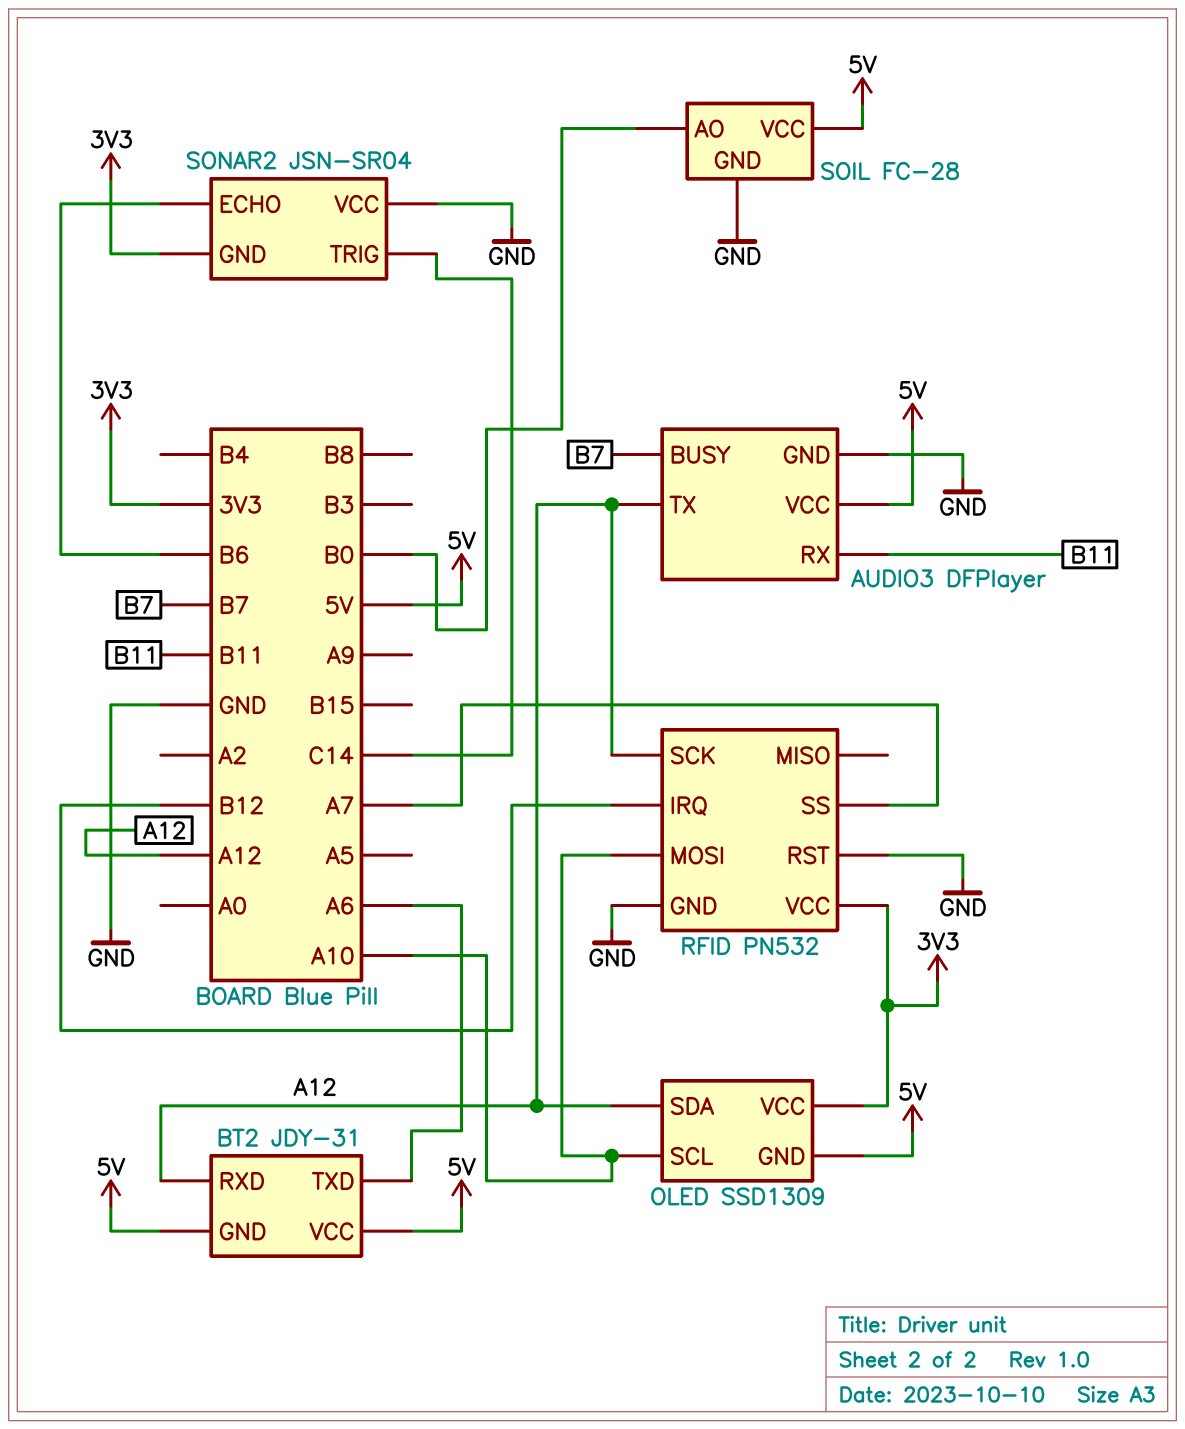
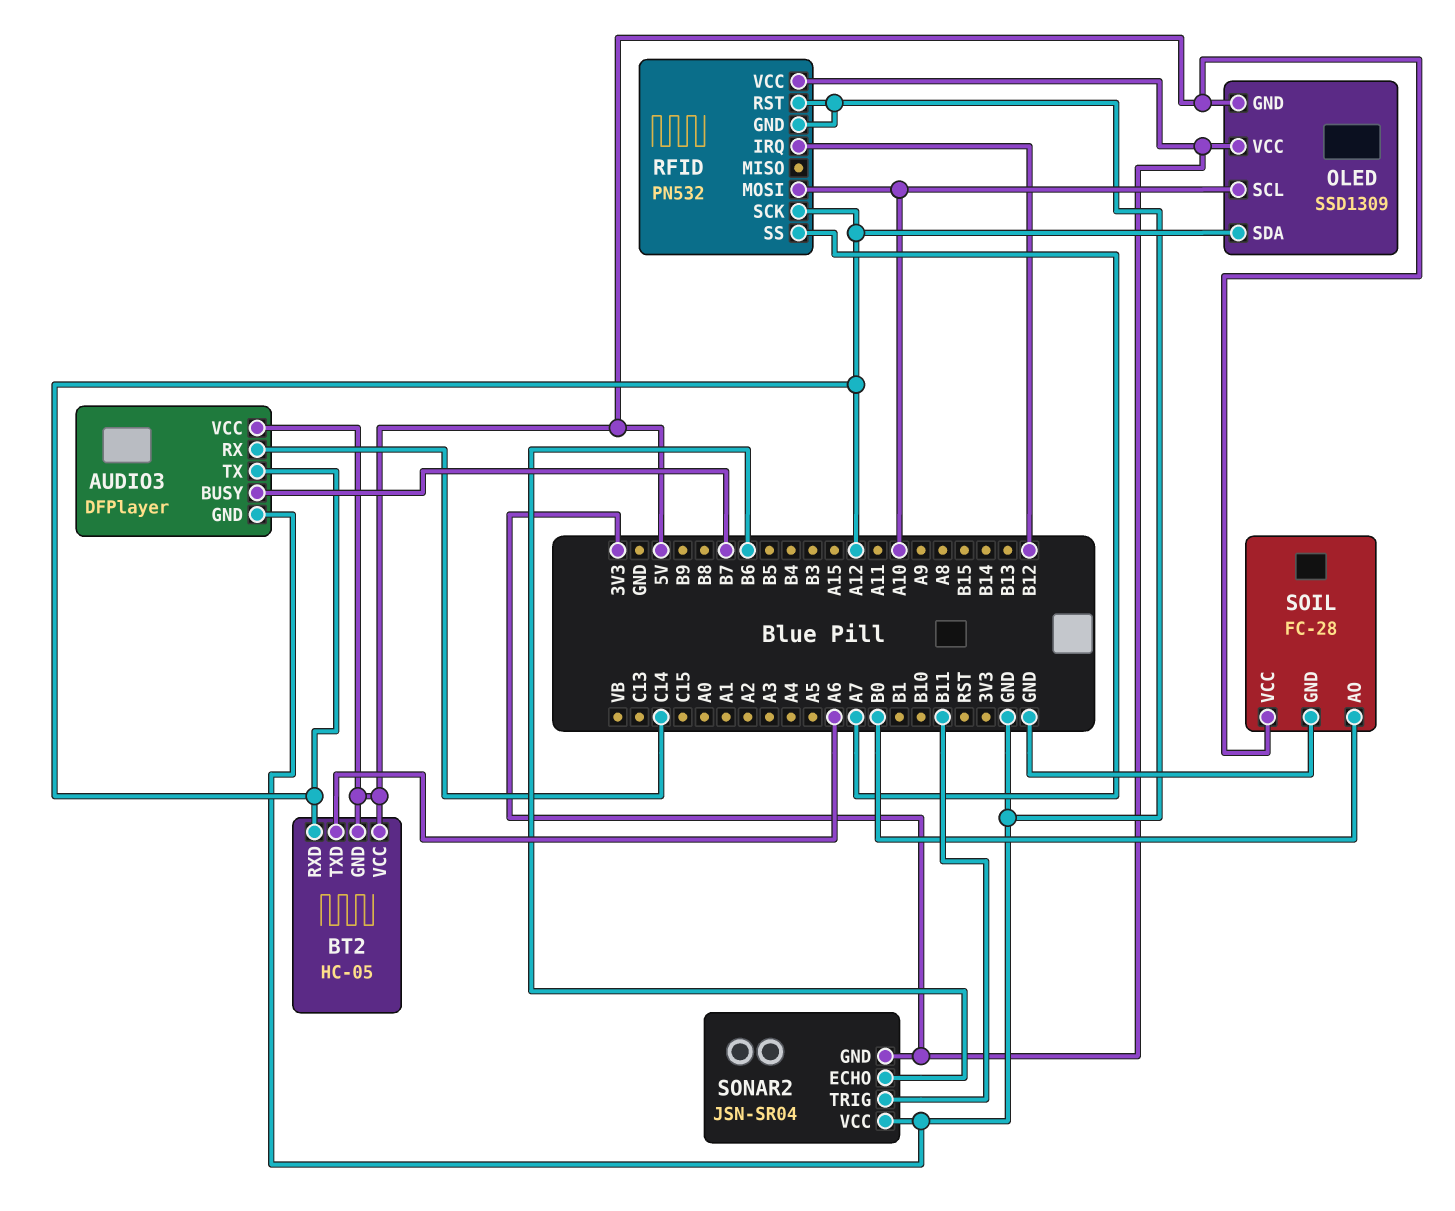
AUDIO3 pin RX: B11 -> C14
BT2: JDY-31 -> HC-05
SONAR2 pin TRIG: C14 -> B11

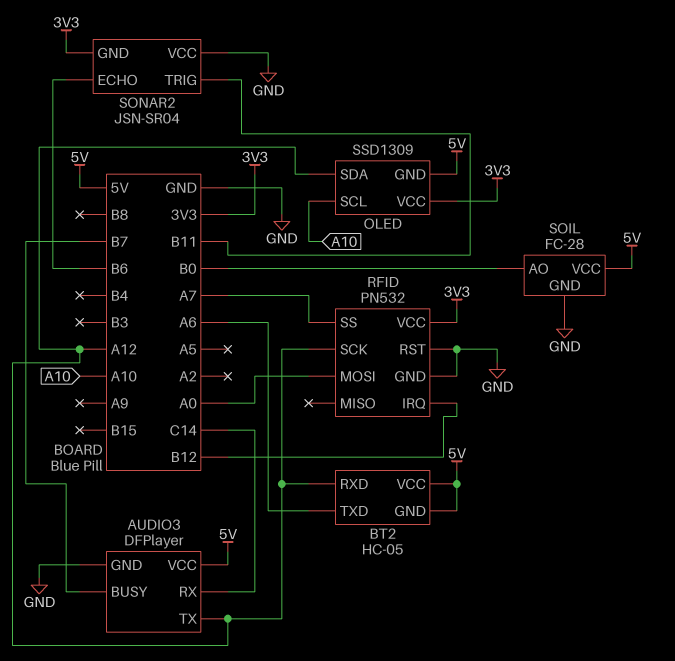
RFID pin MOSI: A10 -> A0

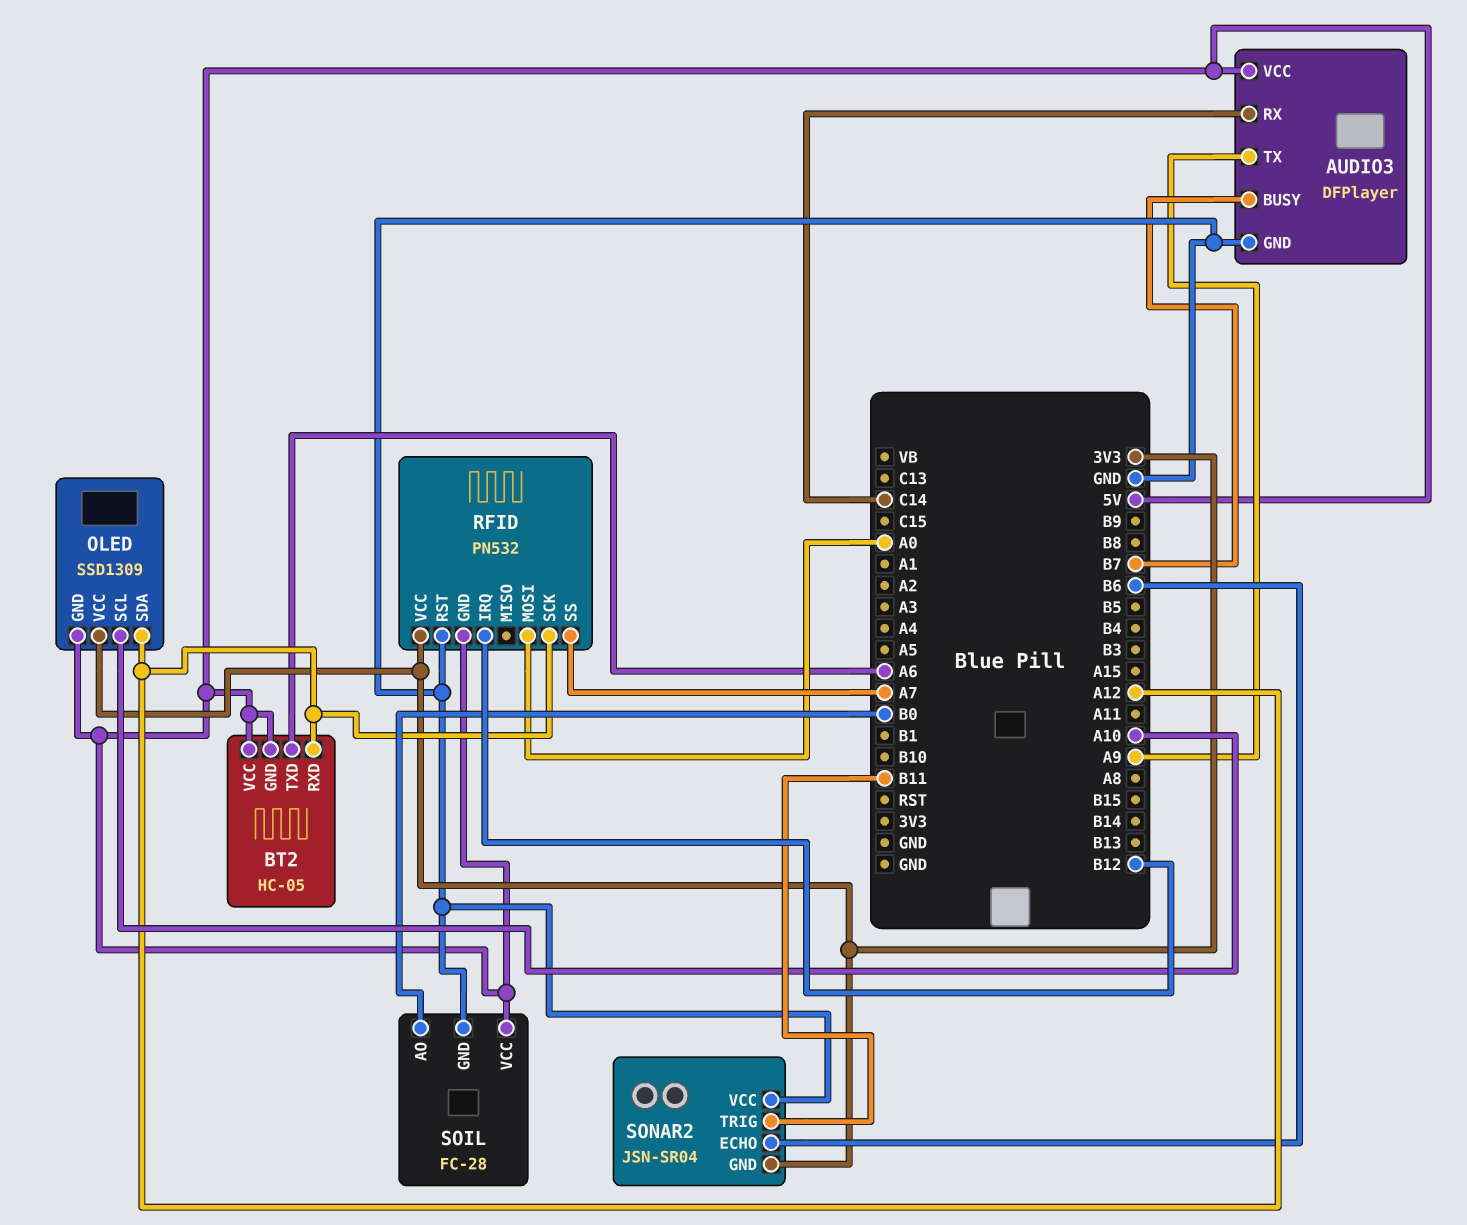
AUDIO3 pin TX: A12 -> A9
RFID pin GND: GND -> 5V

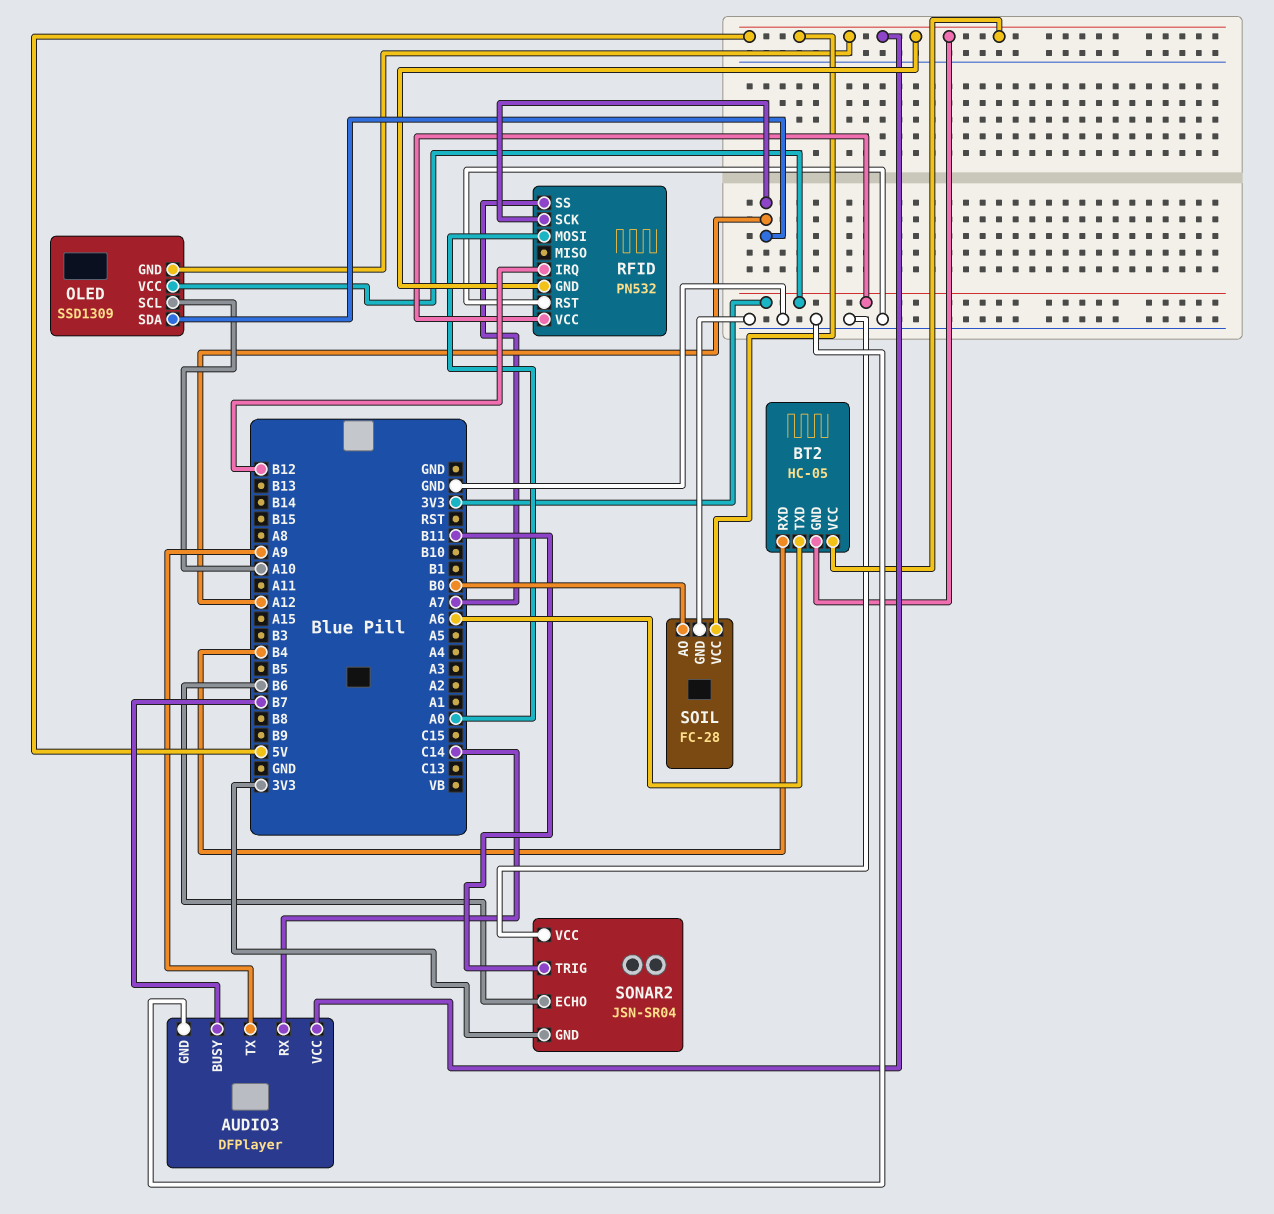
BT2 pin RXD: A12 -> B4

